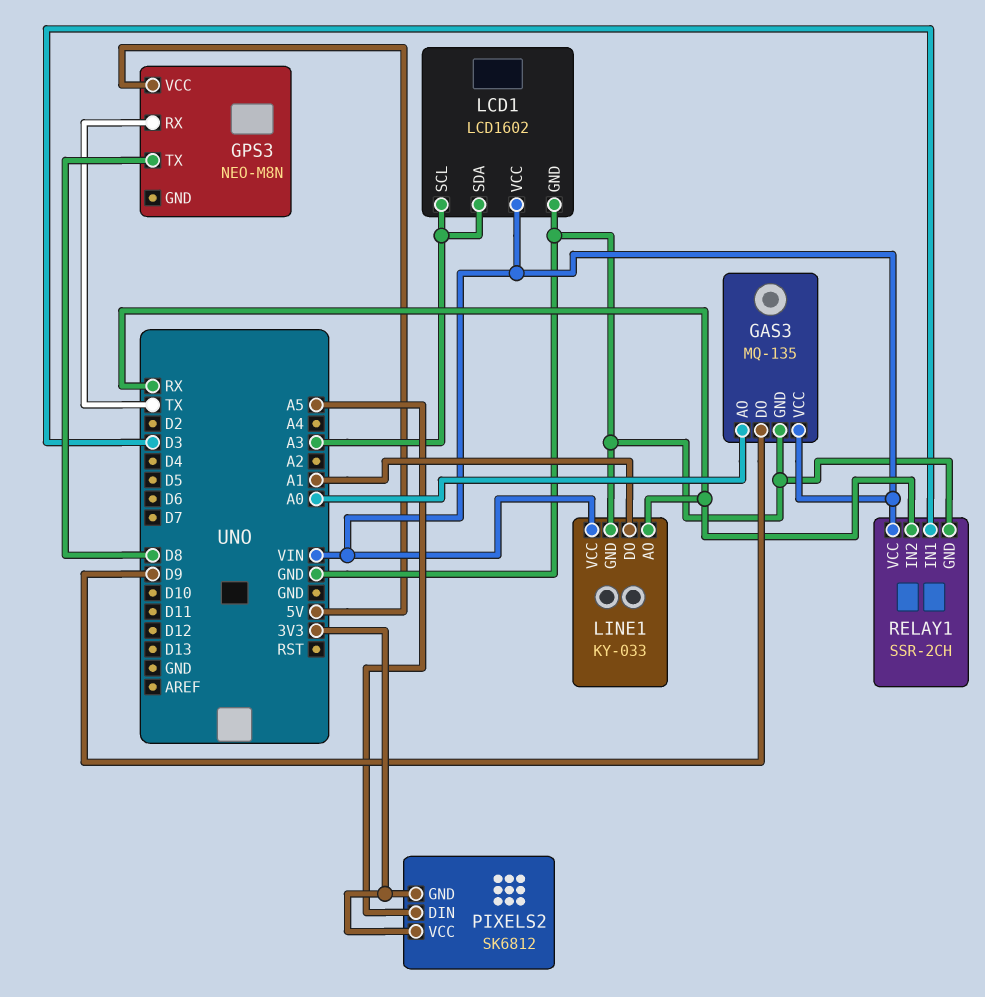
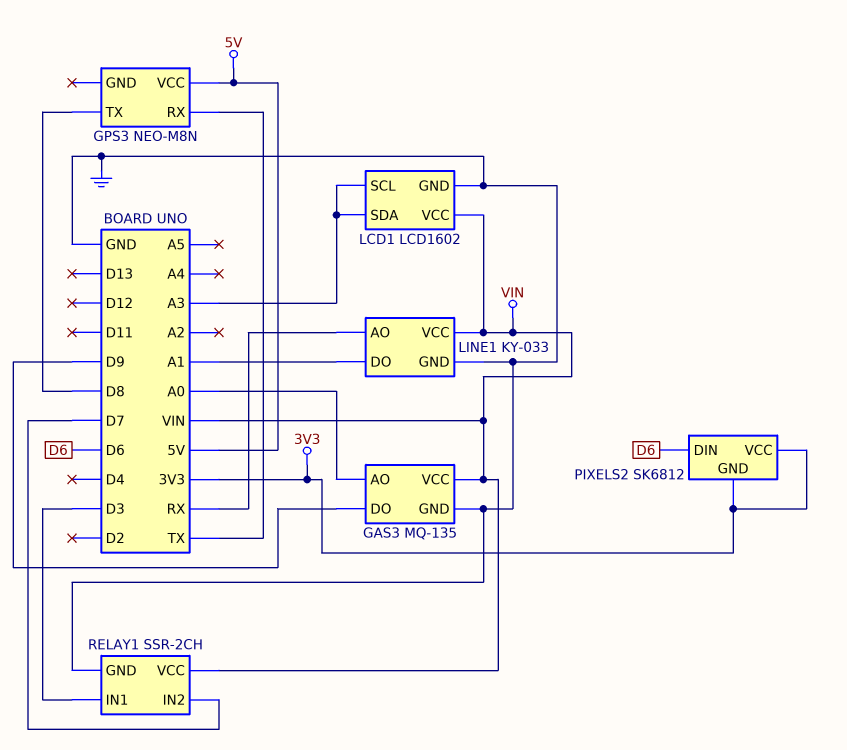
PIXELS2 pin DIN: A5 -> D6
RELAY1 pin IN2: RX -> D7

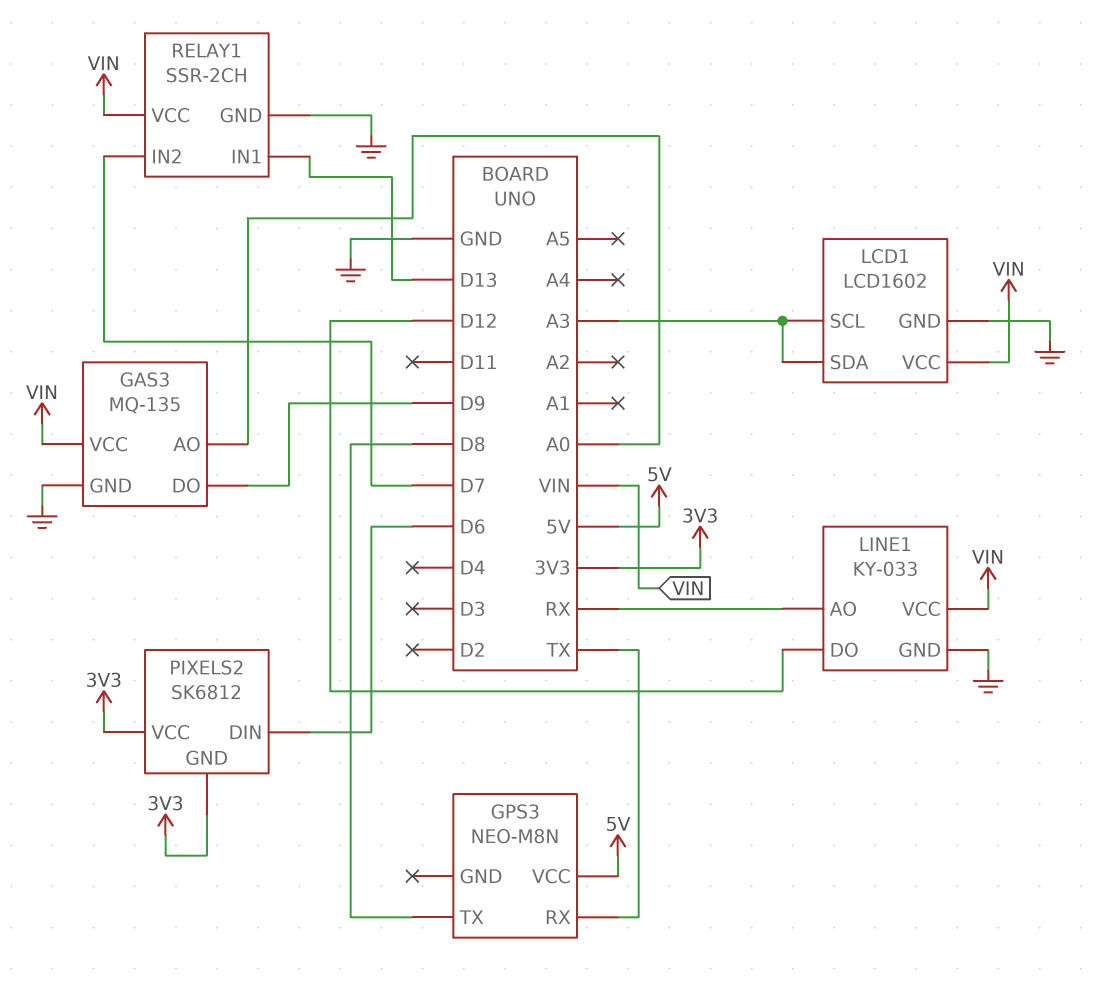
LINE1 pin DO: A1 -> D12
RELAY1 pin IN1: D3 -> D13

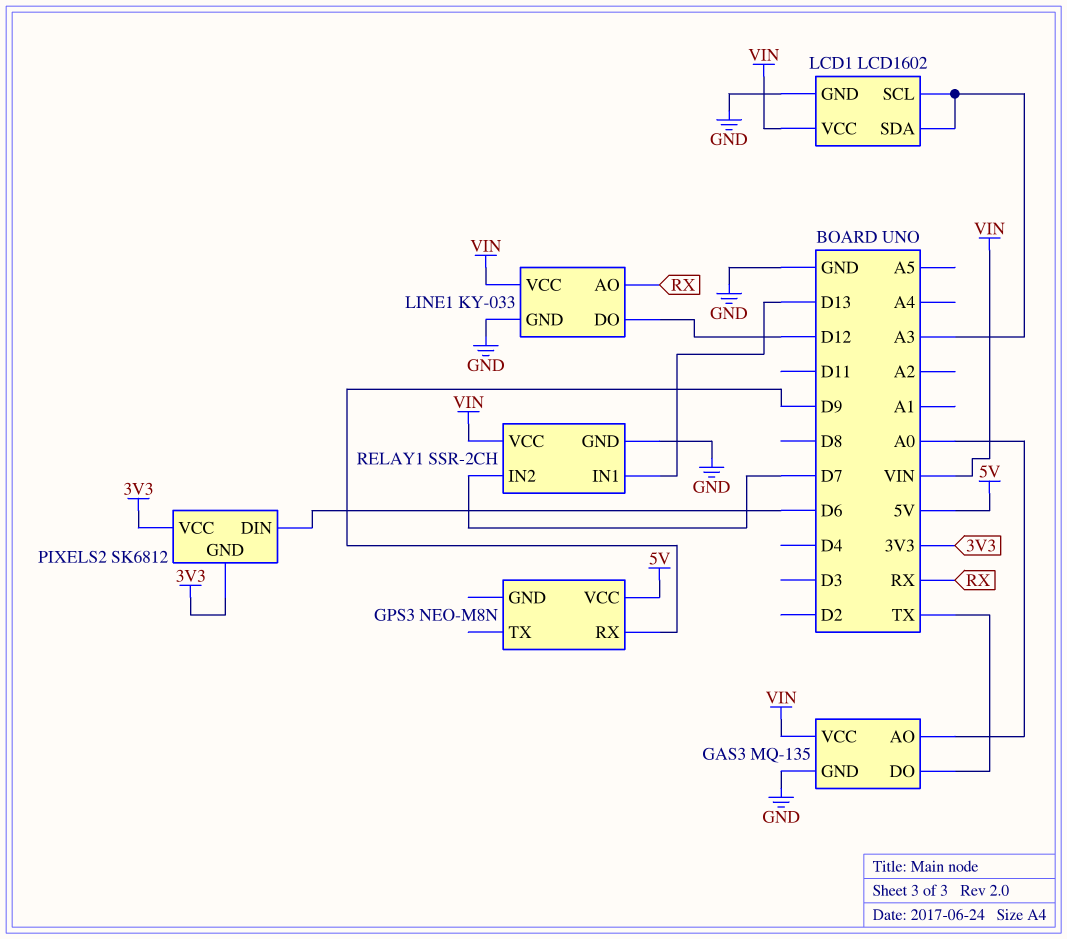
GAS3 pin DO: D9 -> TX
GPS3 pin RX: TX -> D9
GPS3 pin TX: D8 -> none

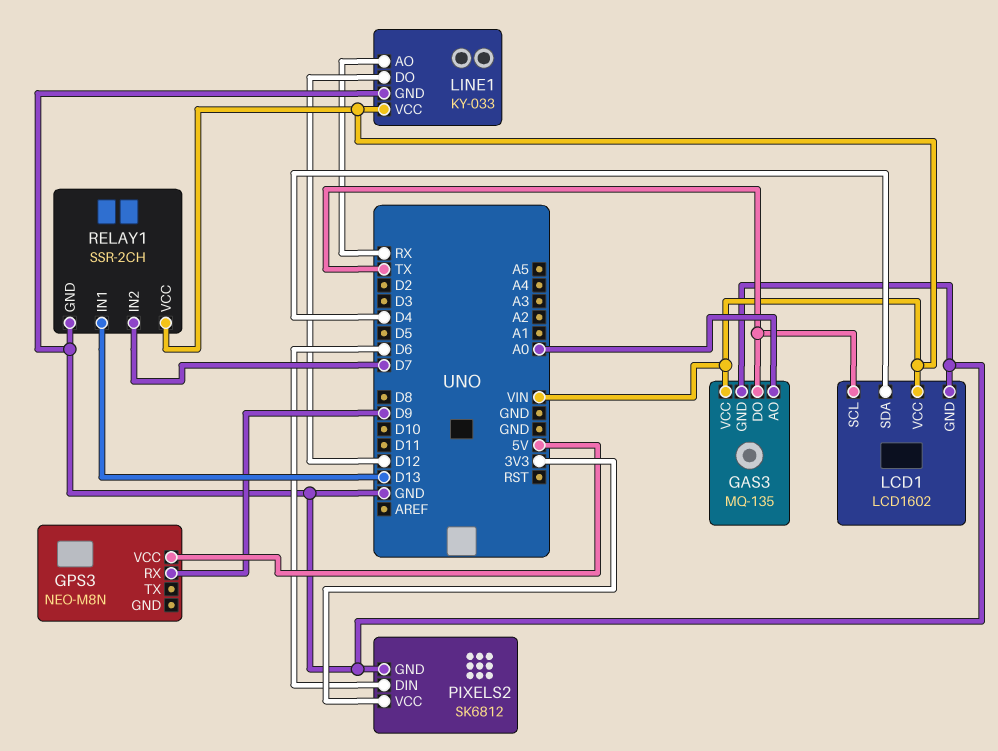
LCD1 pin SCL: A3 -> TX
LCD1 pin SDA: A3 -> D4
PIXELS2 pin GND: 3V3 -> GND

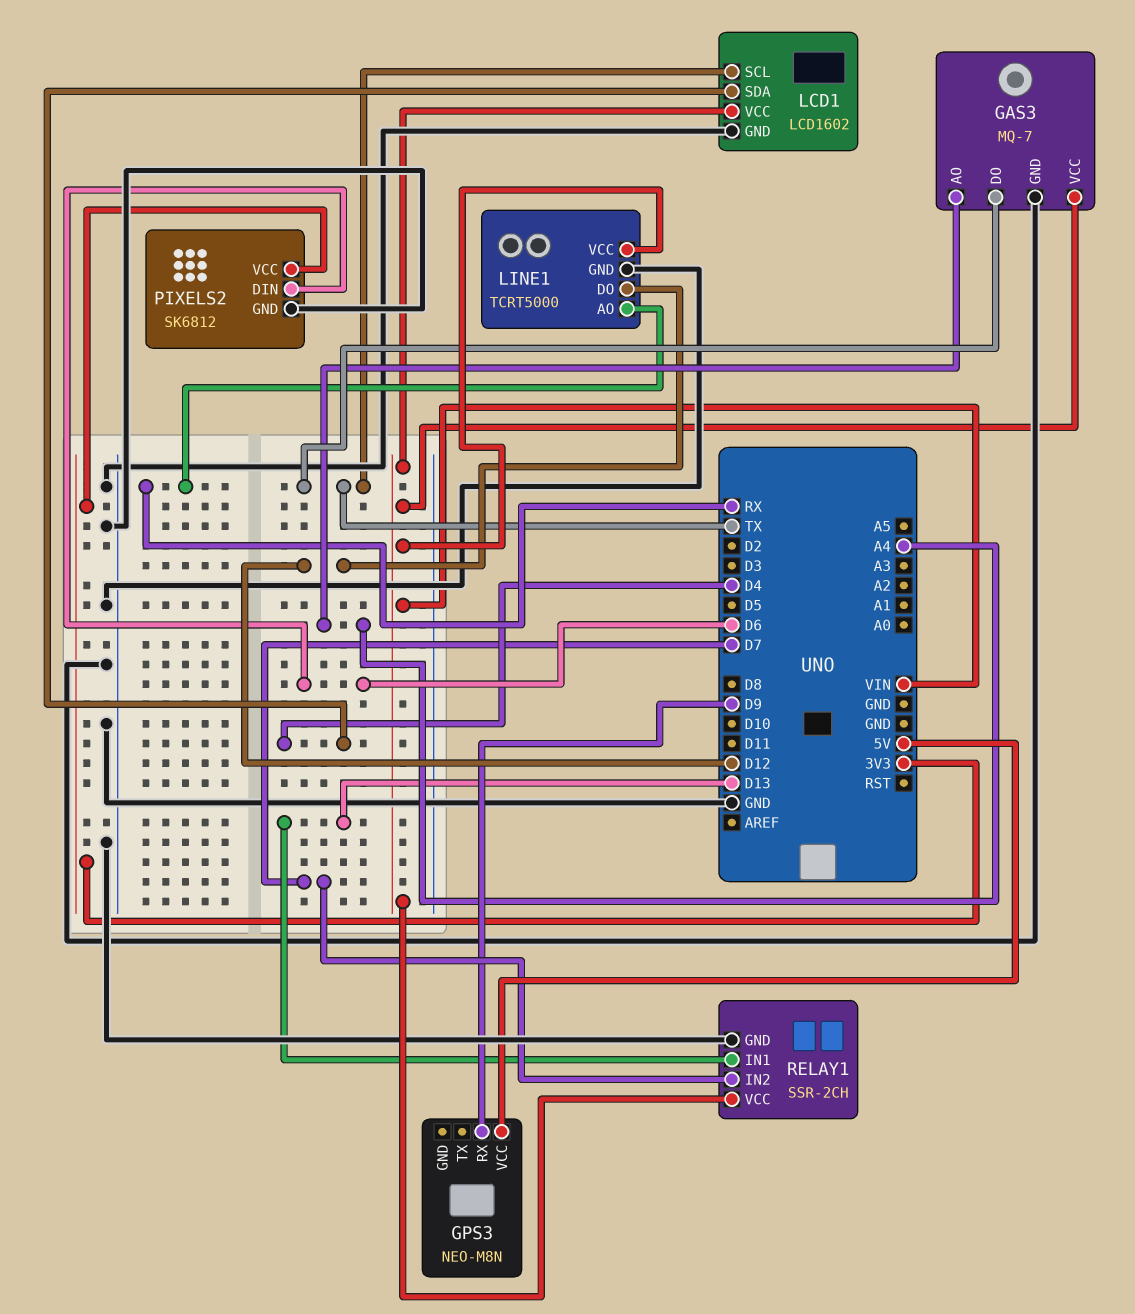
GAS3: MQ-135 -> MQ-7
GAS3 pin AO: A0 -> A4
LINE1: KY-033 -> TCRT5000

